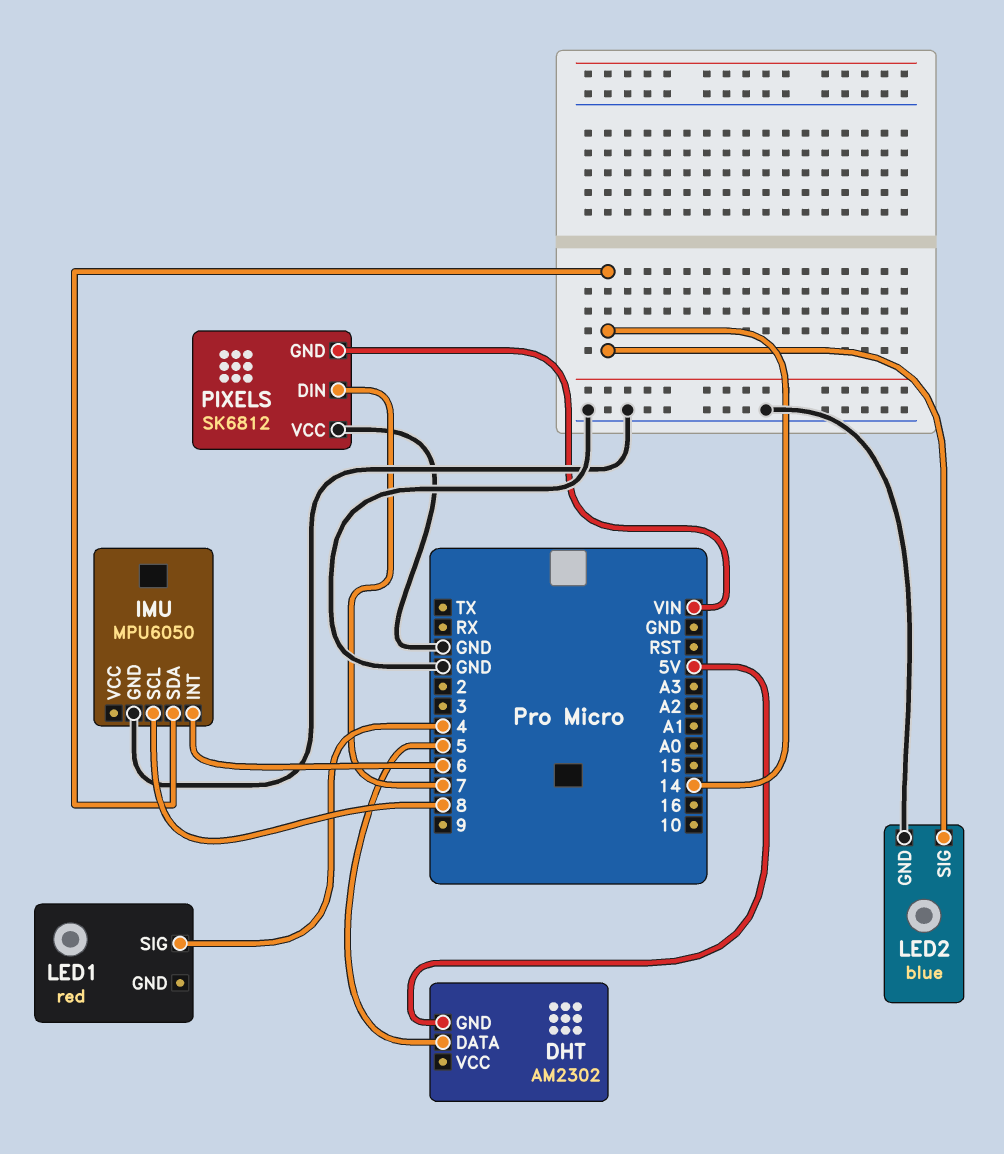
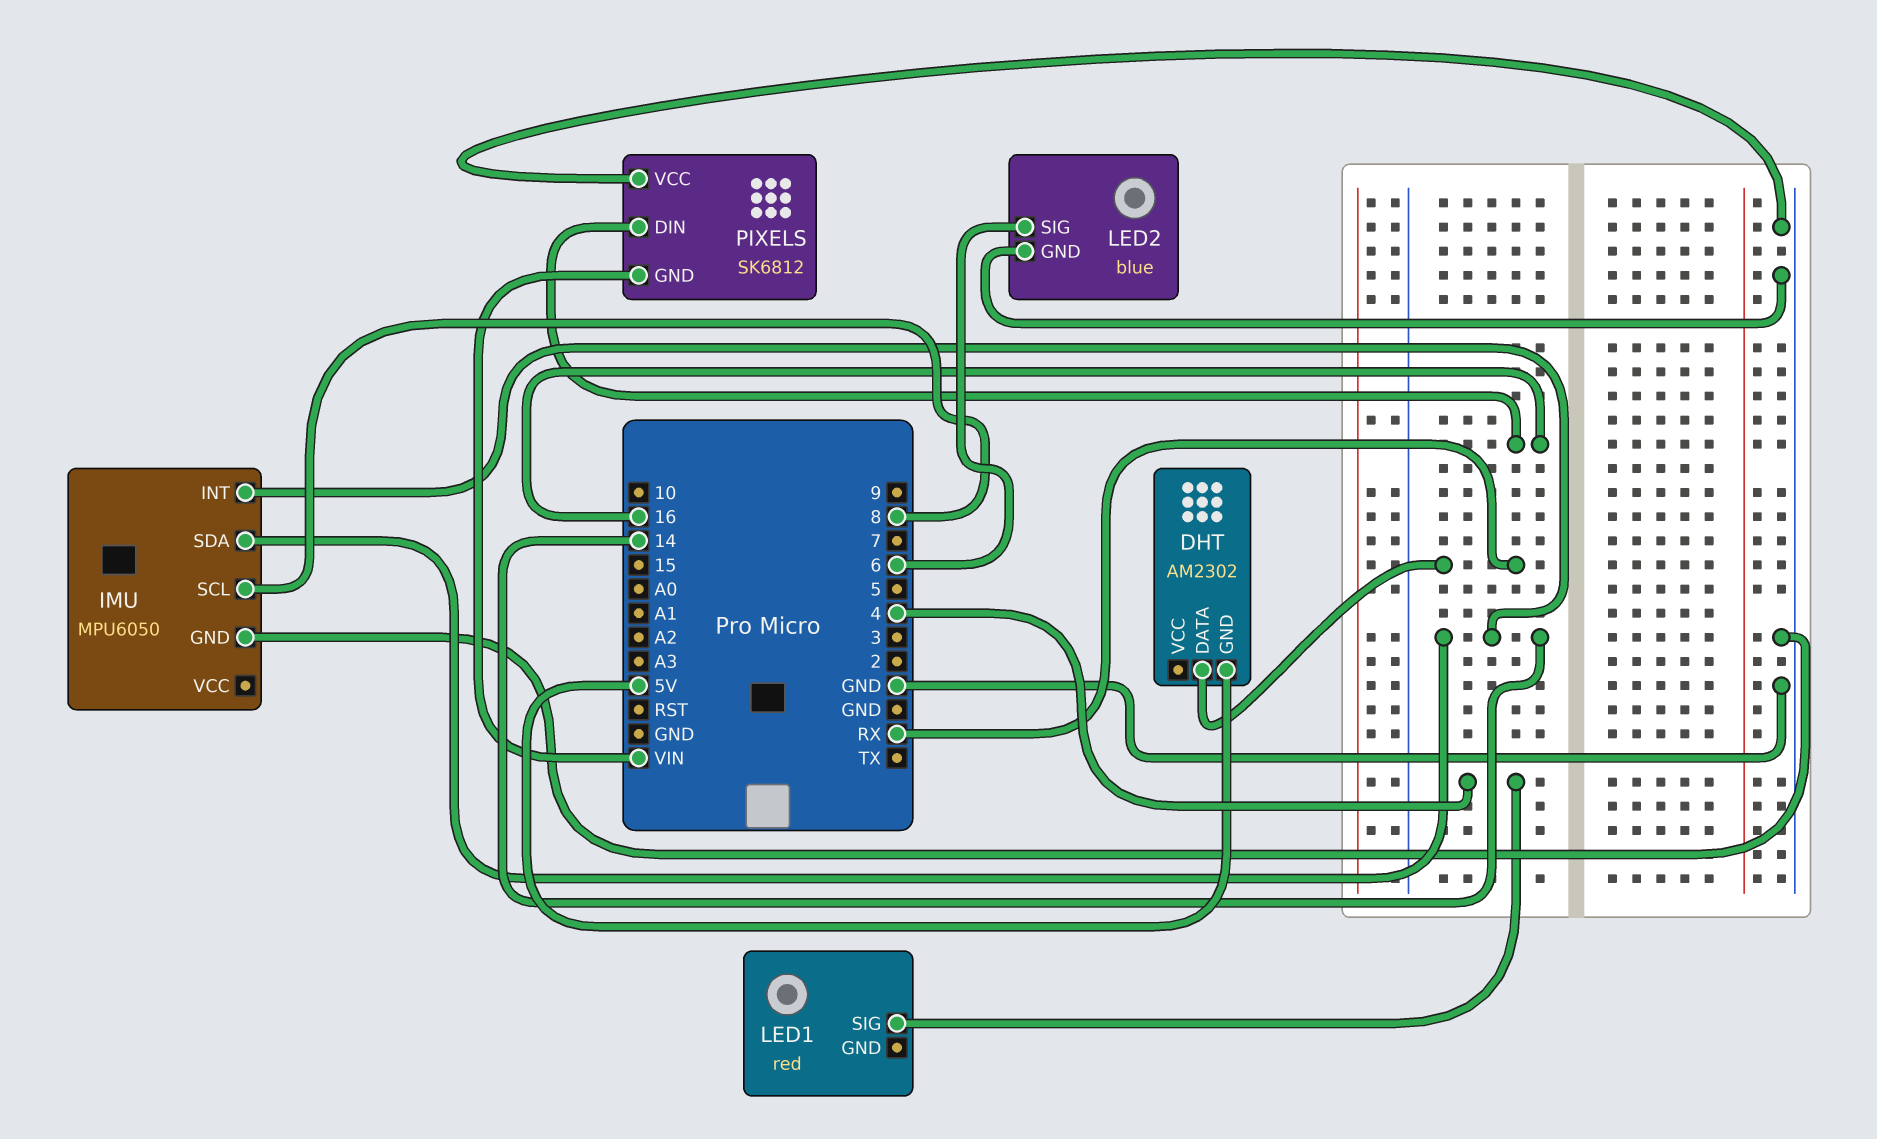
DHT pin DATA: 5 -> RX
IMU pin INT: 6 -> 14
LED2 pin SIG: 14 -> 6
PIXELS pin DIN: 7 -> 16

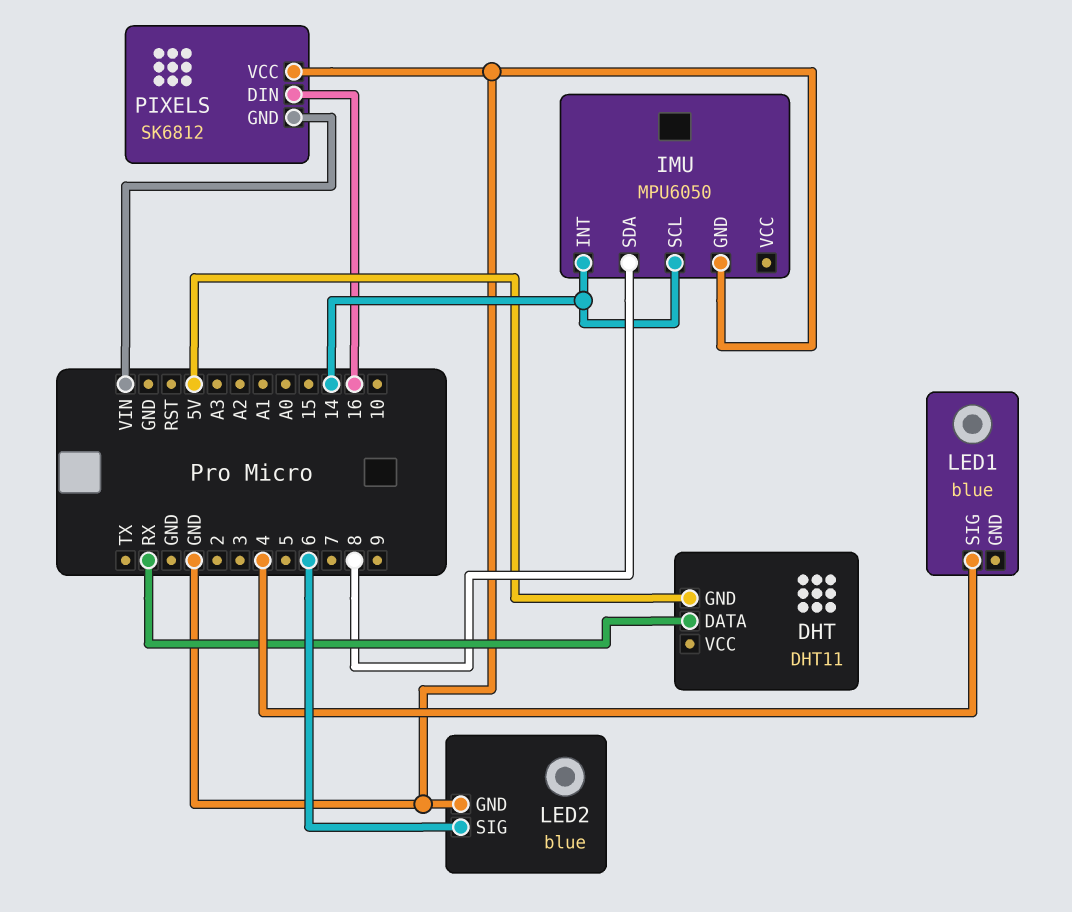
DHT: AM2302 -> DHT11
IMU pin SCL: 8 -> 14
IMU pin SDA: 14 -> 8
LED1: red -> blue

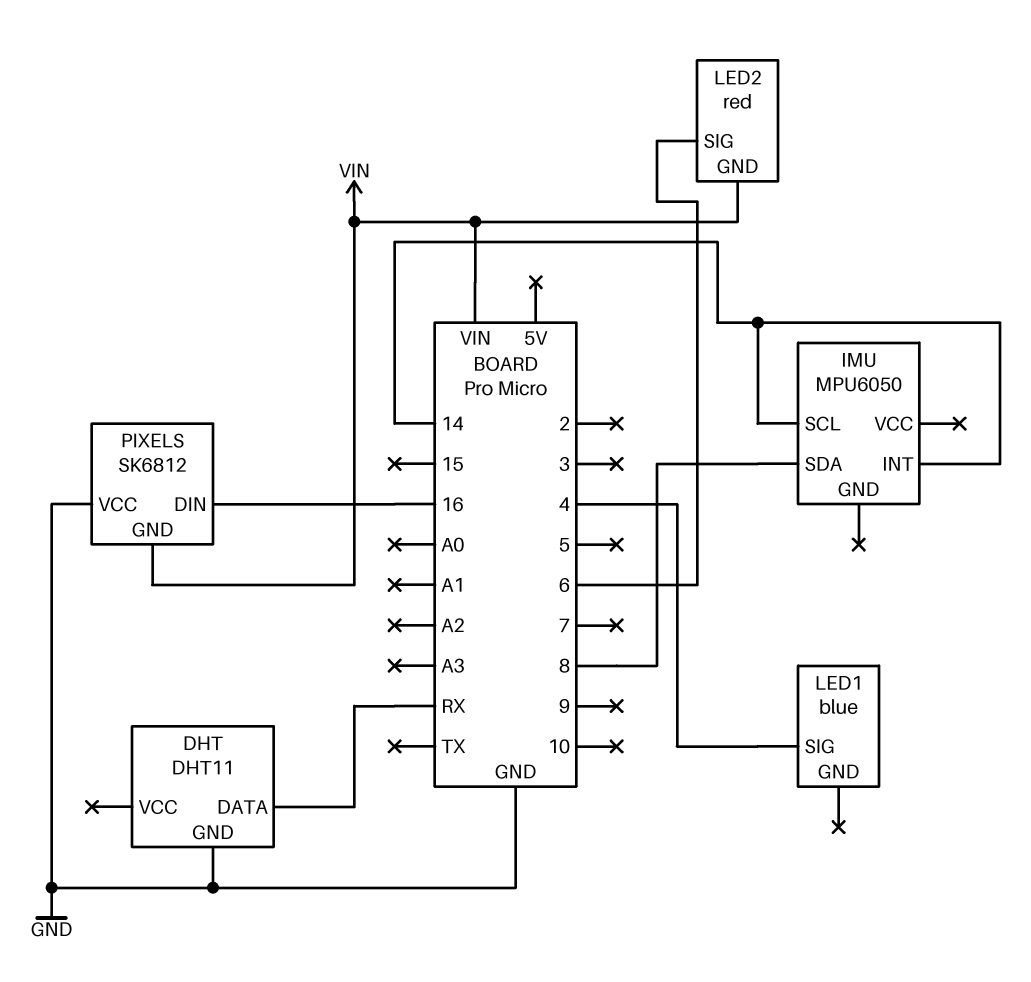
DHT pin GND: 5V -> GND
IMU pin GND: GND -> none
LED2: blue -> red
LED2 pin GND: GND -> VIN

